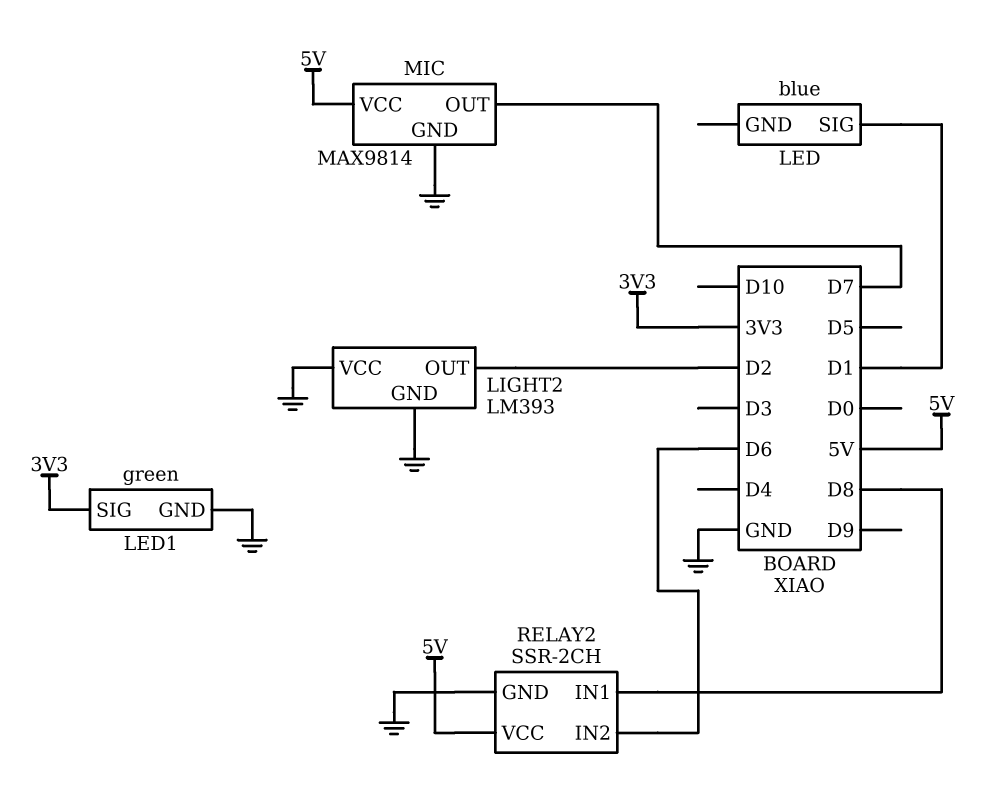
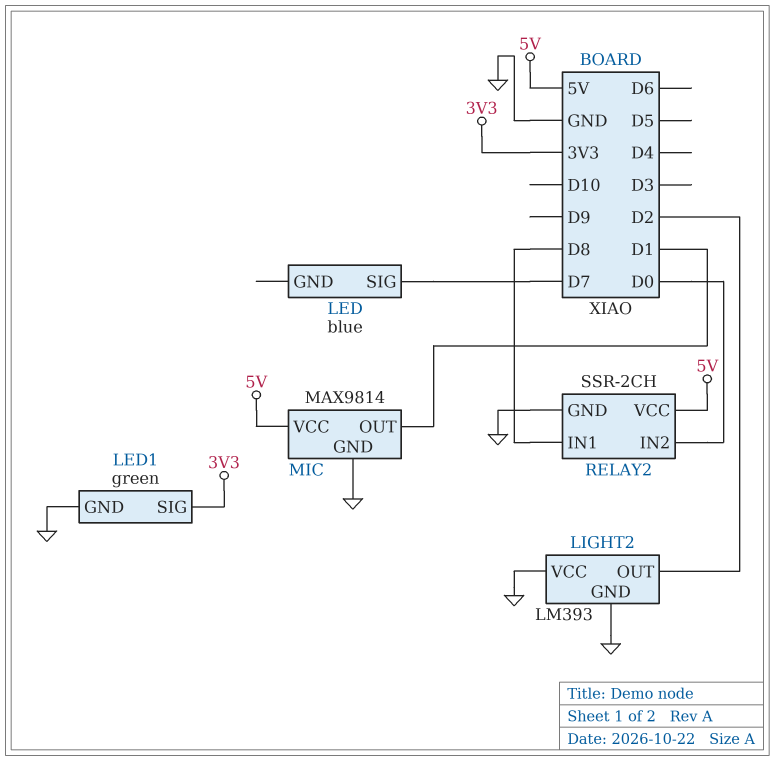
LED pin SIG: D1 -> D7
MIC pin OUT: D7 -> D1
RELAY2 pin IN2: D6 -> D0

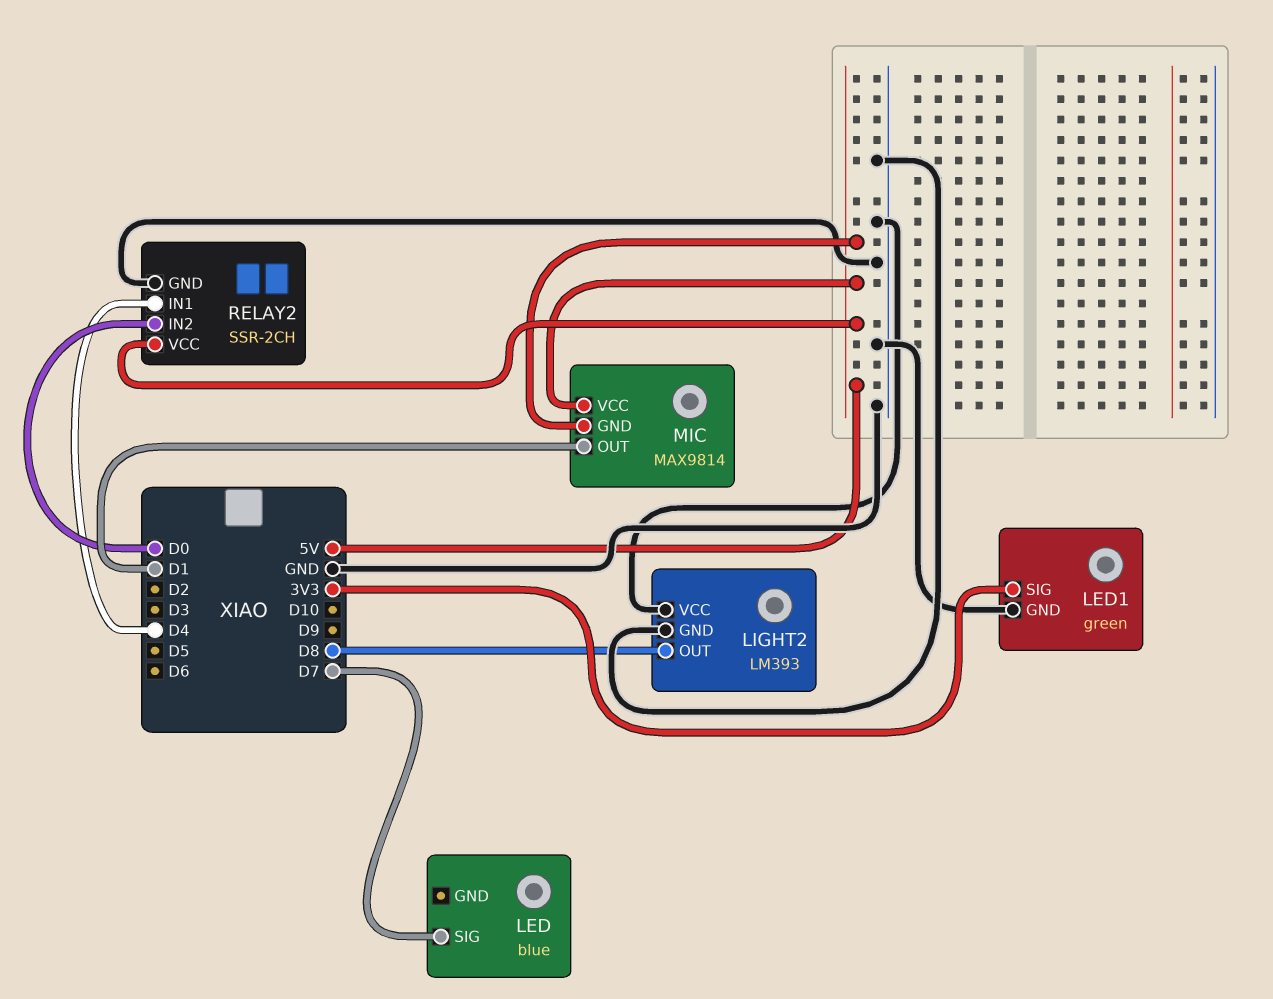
LIGHT2 pin OUT: D2 -> D8
MIC pin GND: GND -> 5V
RELAY2 pin IN1: D8 -> D4

